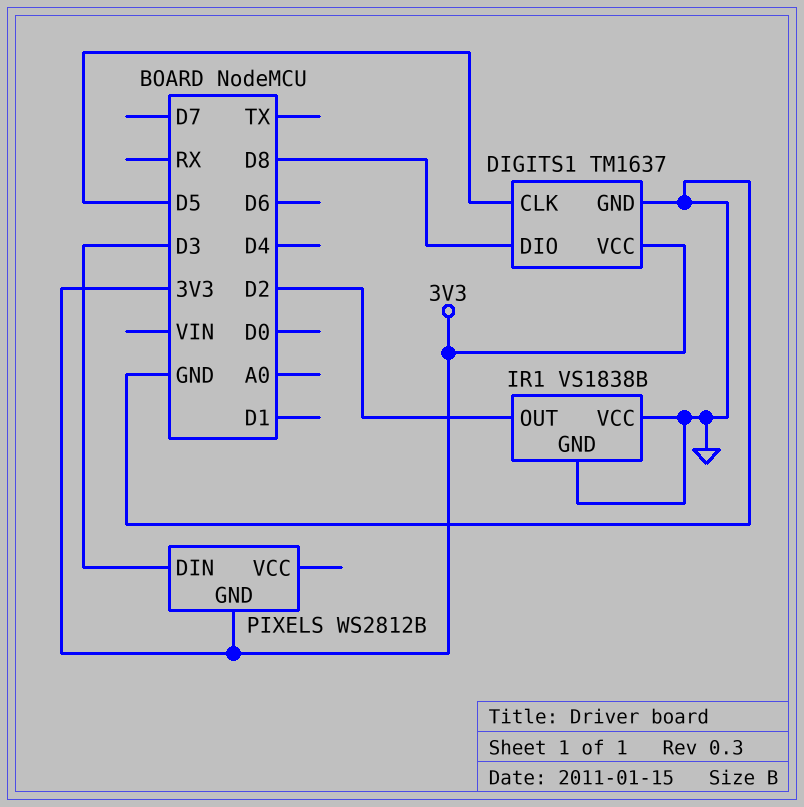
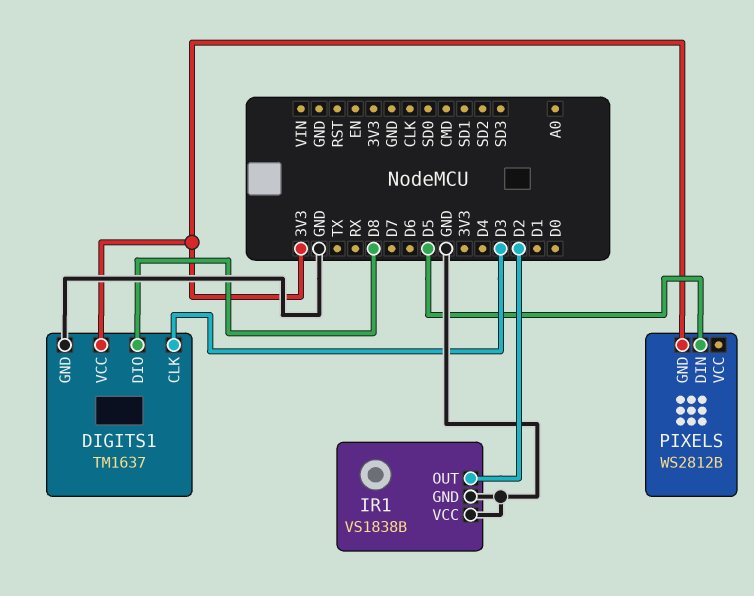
DIGITS1 pin CLK: D5 -> D3
PIXELS pin DIN: D3 -> D5

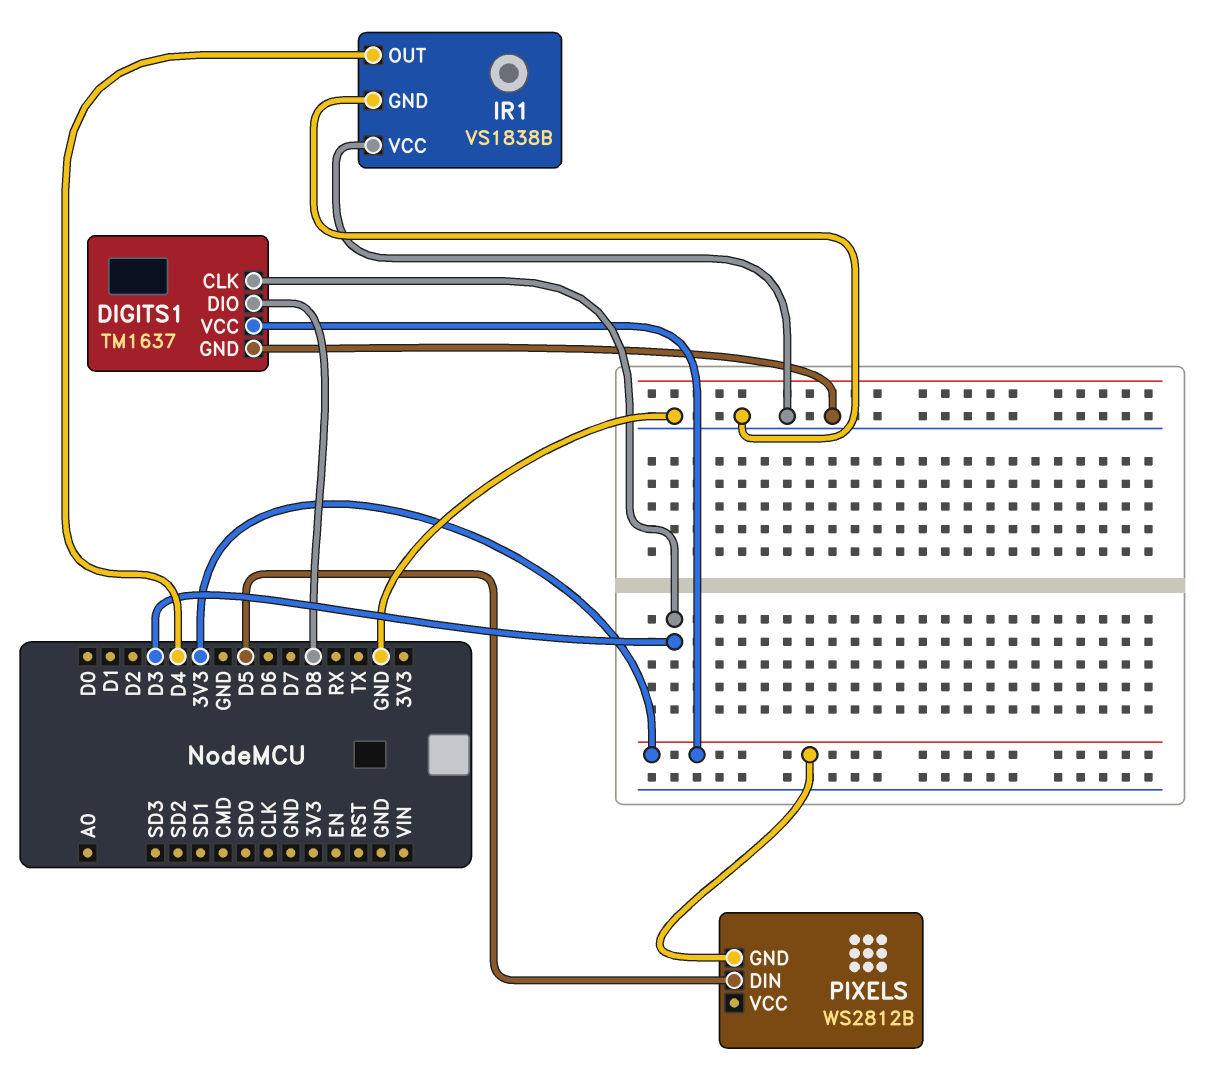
IR1 pin OUT: D2 -> D4

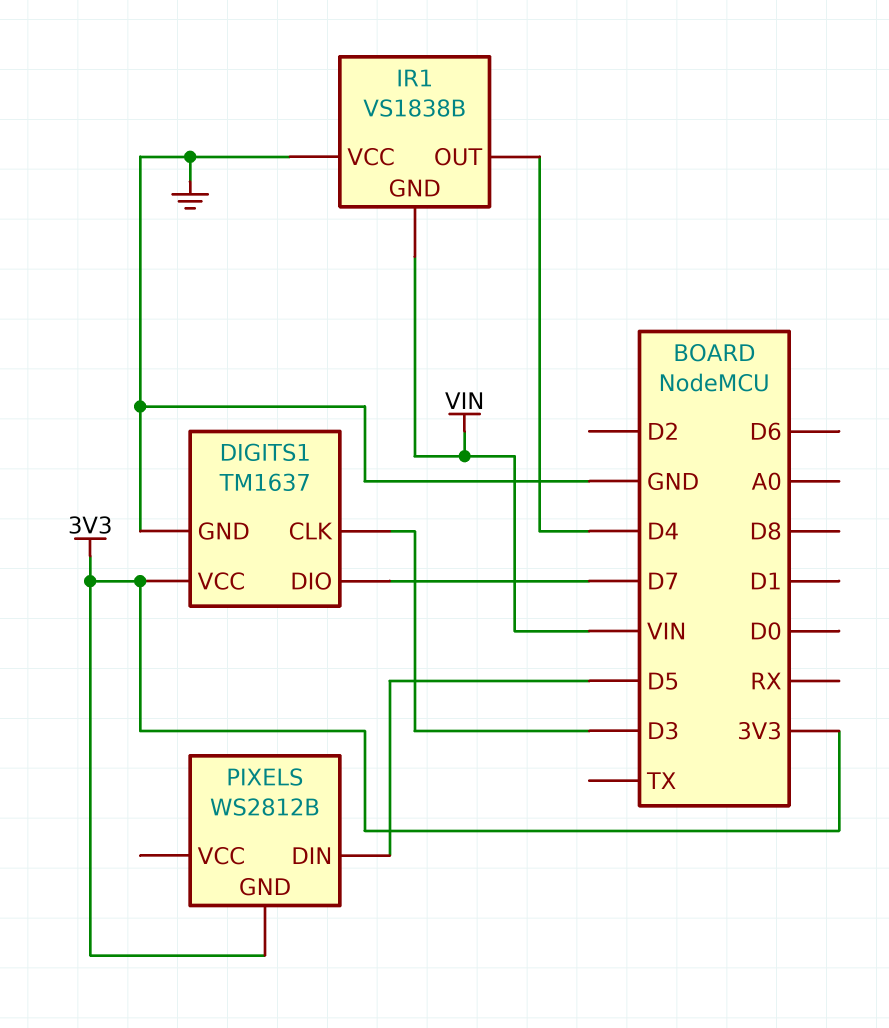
DIGITS1 pin DIO: D8 -> D7
IR1 pin GND: GND -> VIN

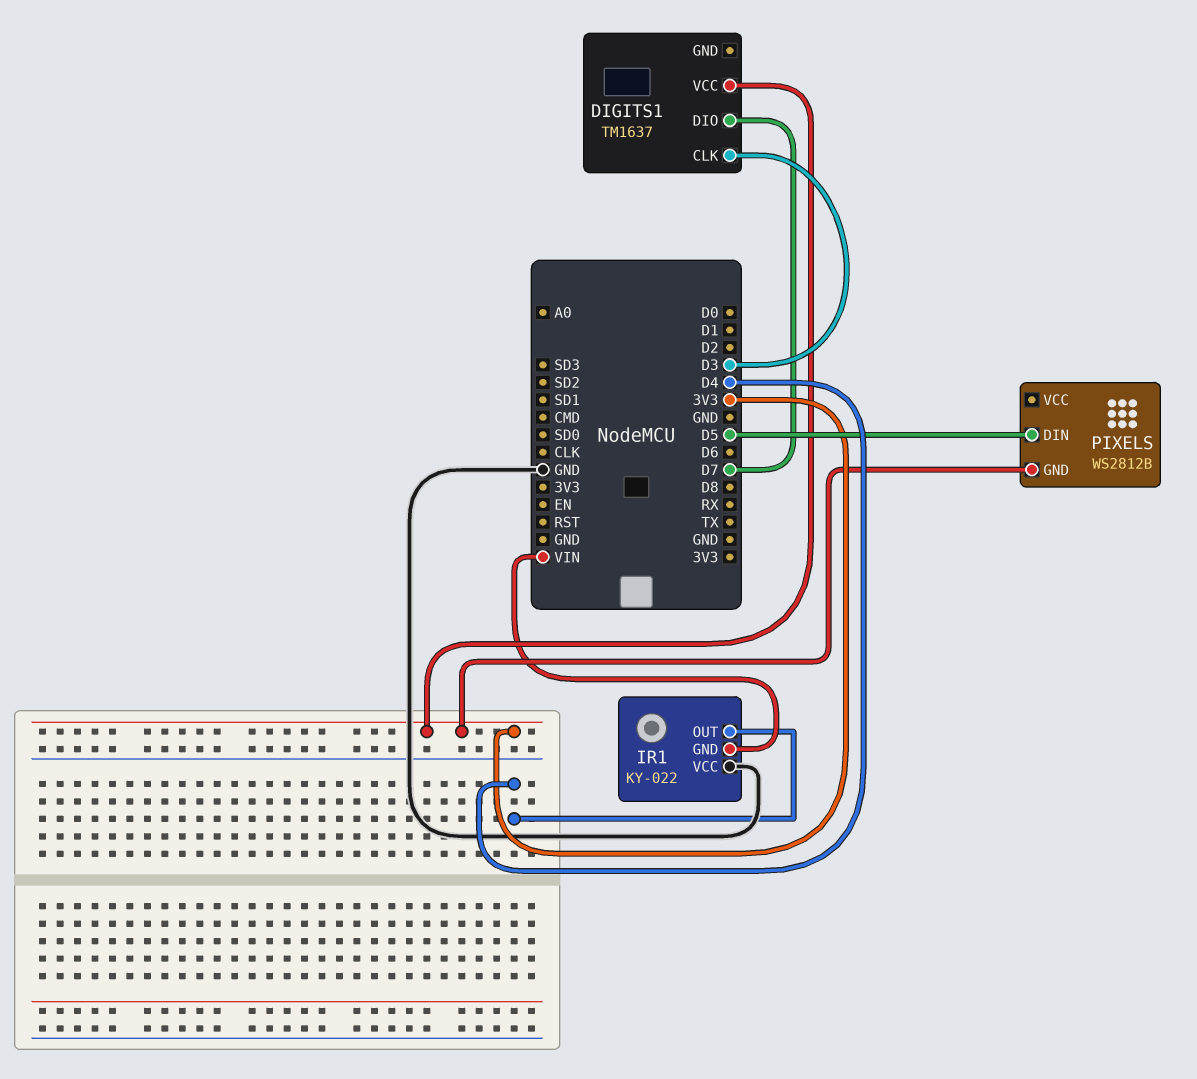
DIGITS1 pin GND: GND -> none
IR1: VS1838B -> KY-022

